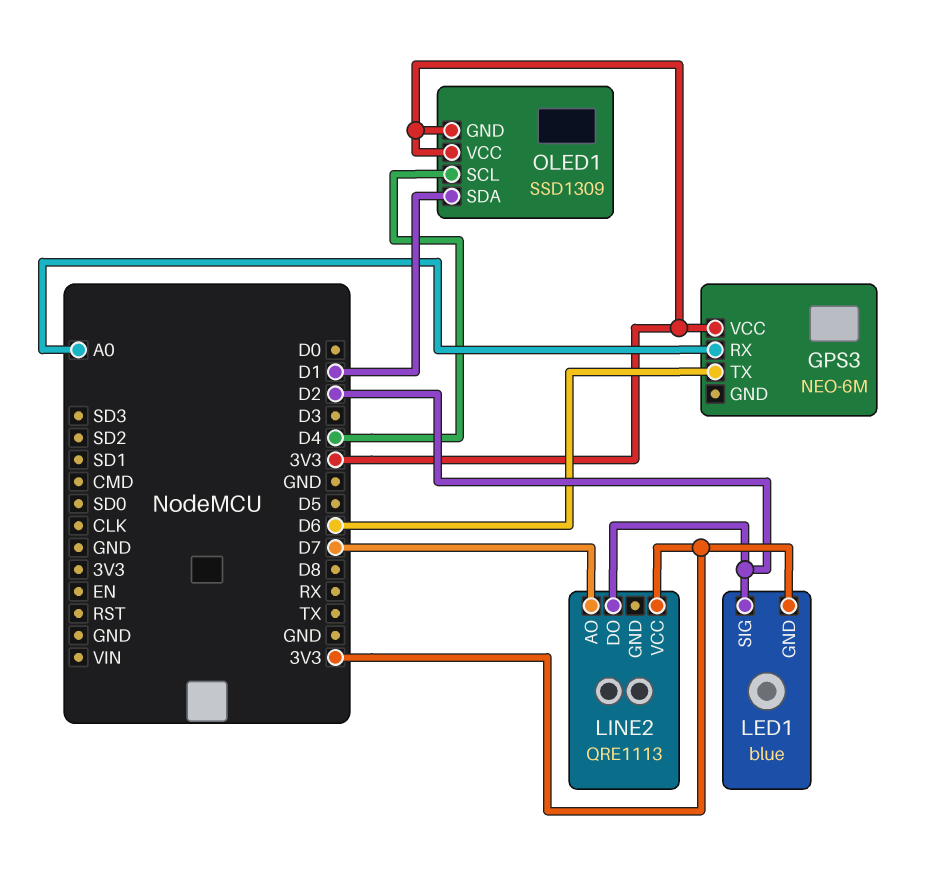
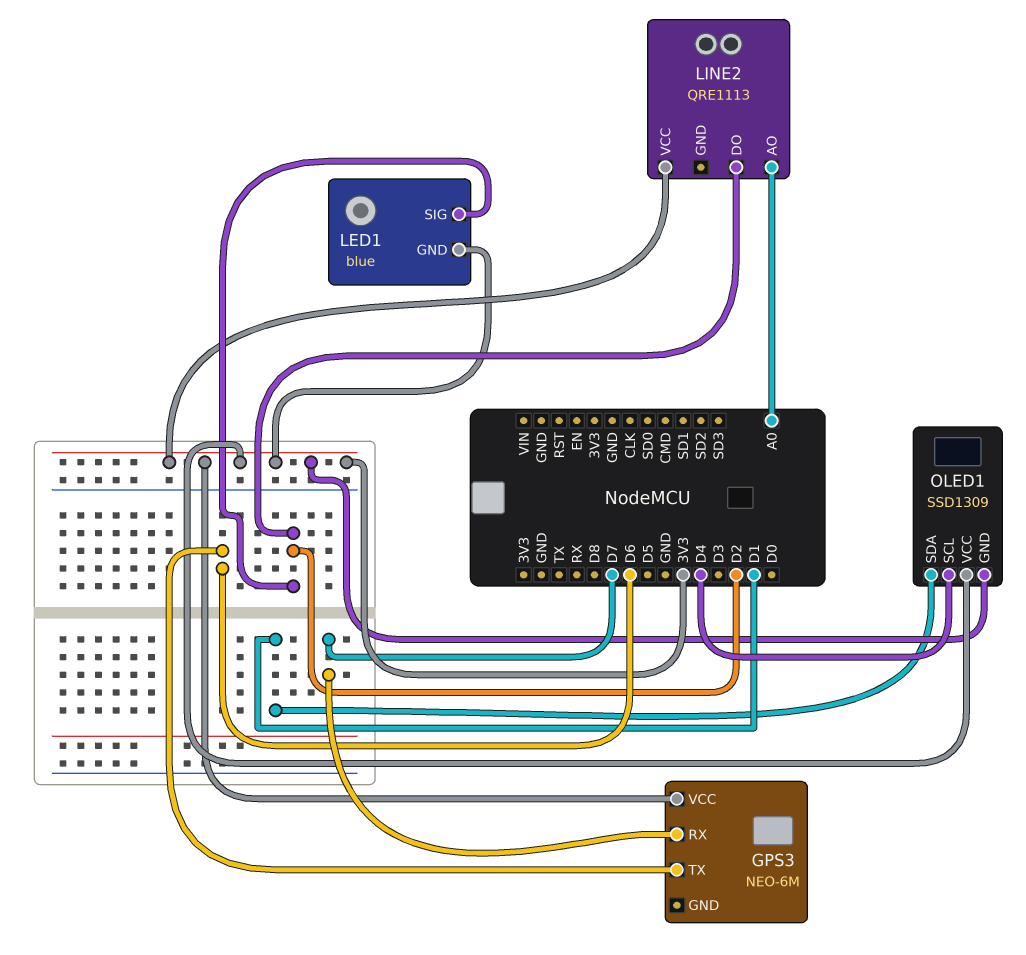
GPS3 pin RX: A0 -> D7
LINE2 pin AO: D7 -> A0

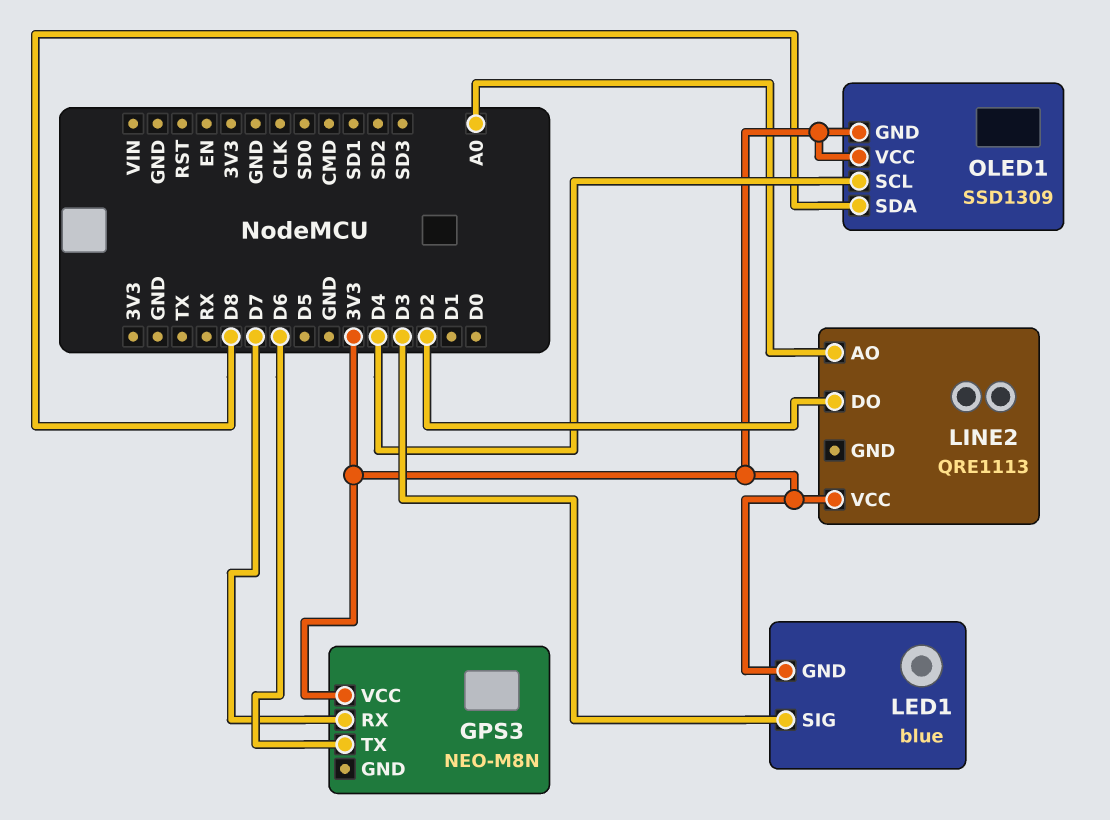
GPS3: NEO-6M -> NEO-M8N
LED1 pin SIG: D2 -> D3
OLED1 pin SDA: D1 -> D8

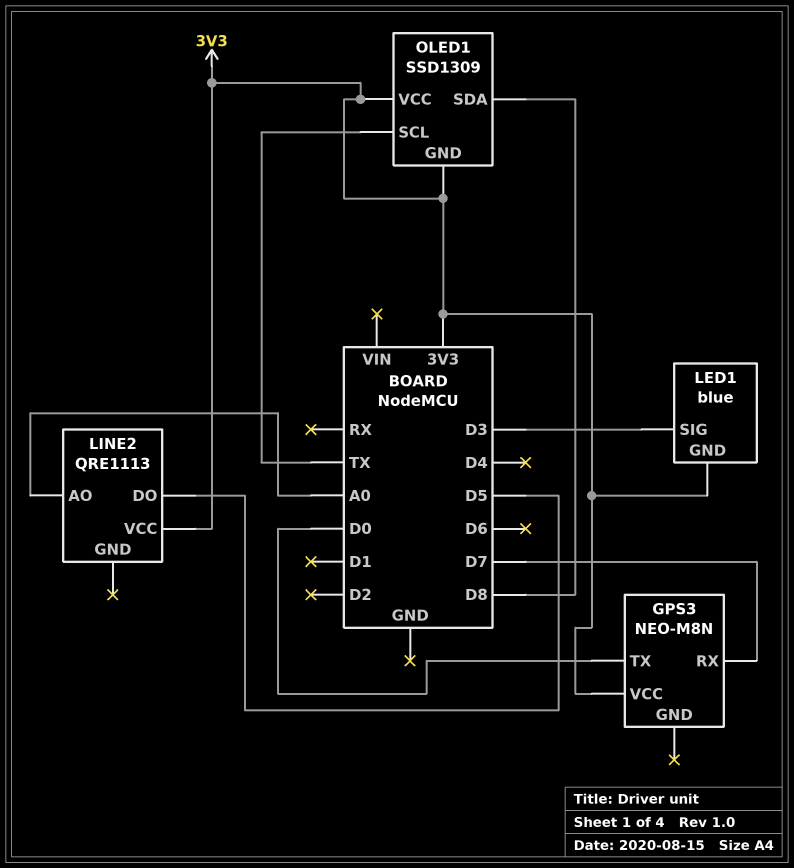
GPS3 pin TX: D6 -> D0
LINE2 pin DO: D2 -> D5
OLED1 pin SCL: D4 -> TX

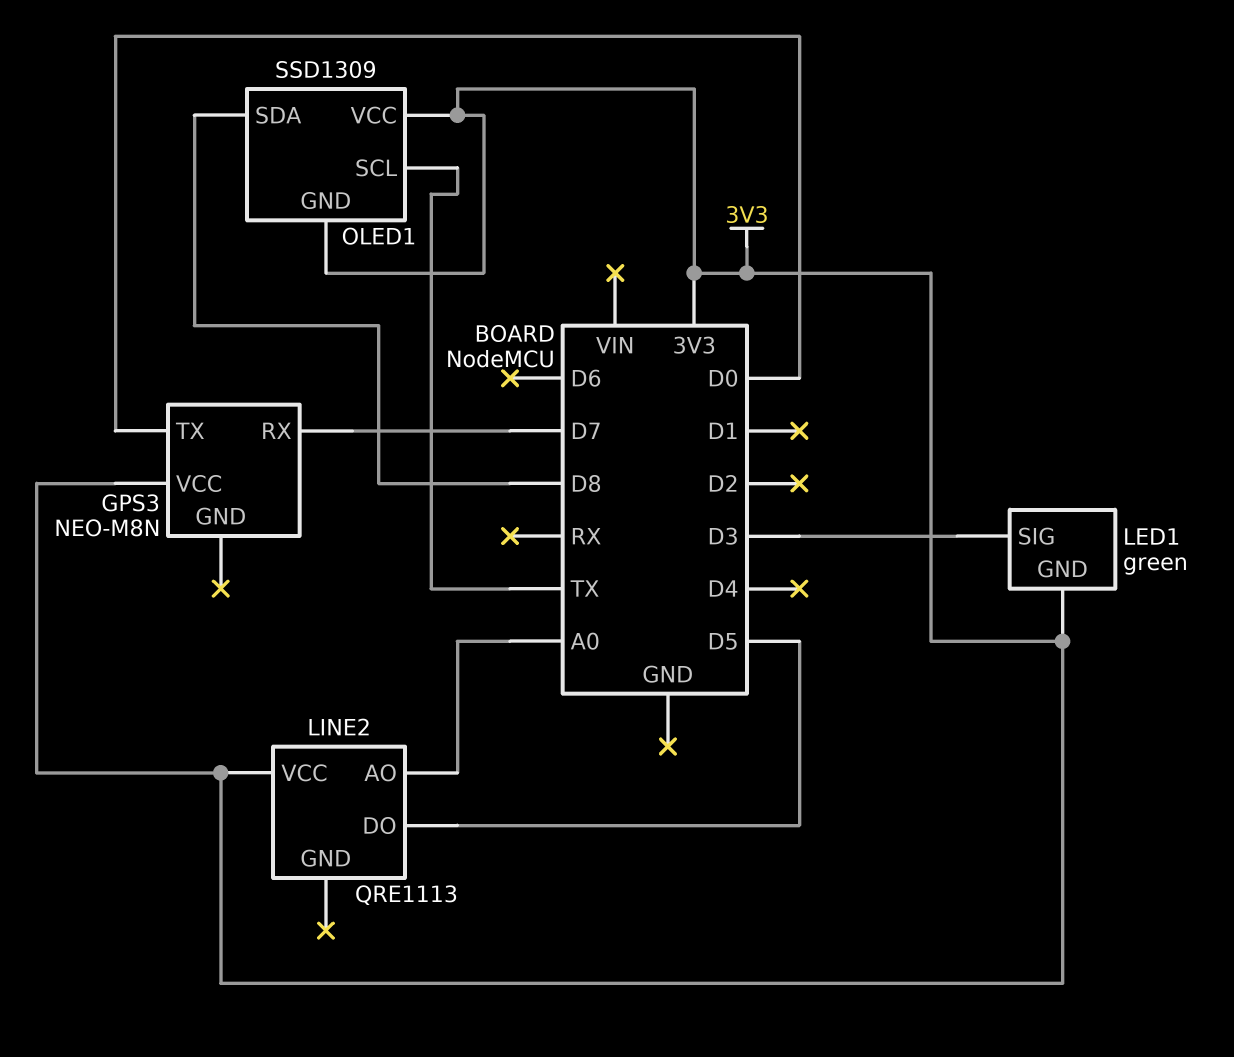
LED1: blue -> green

